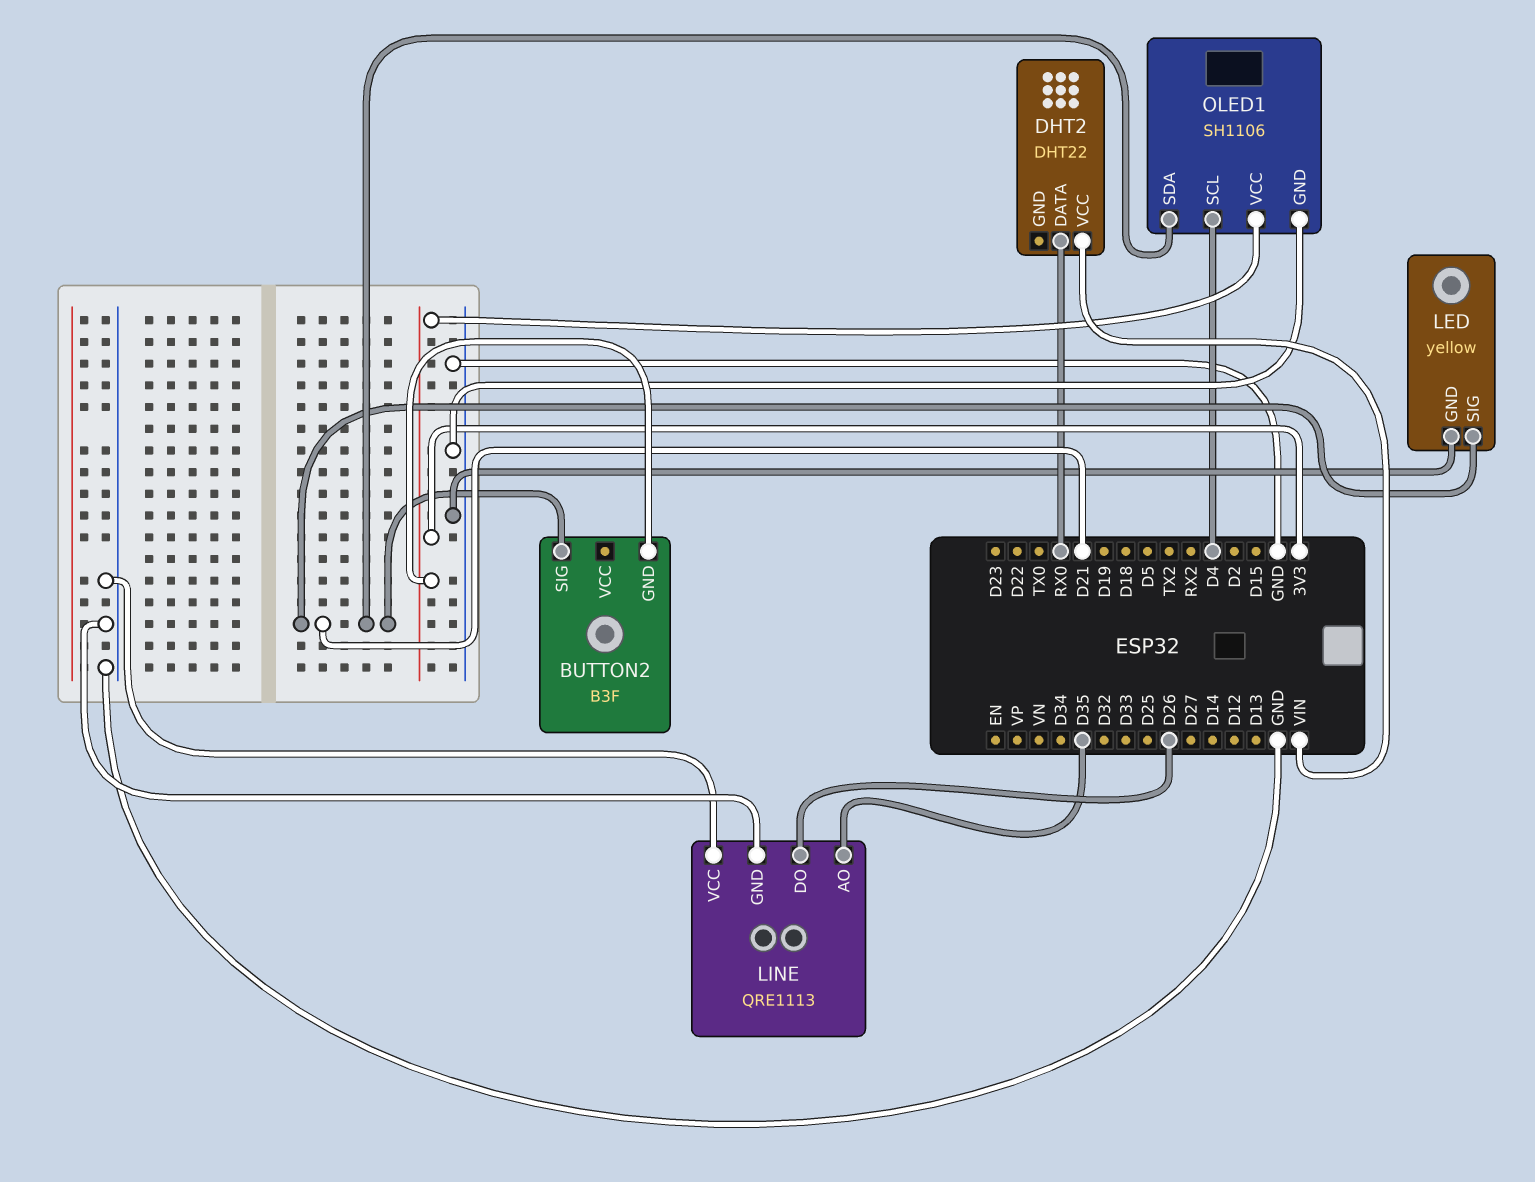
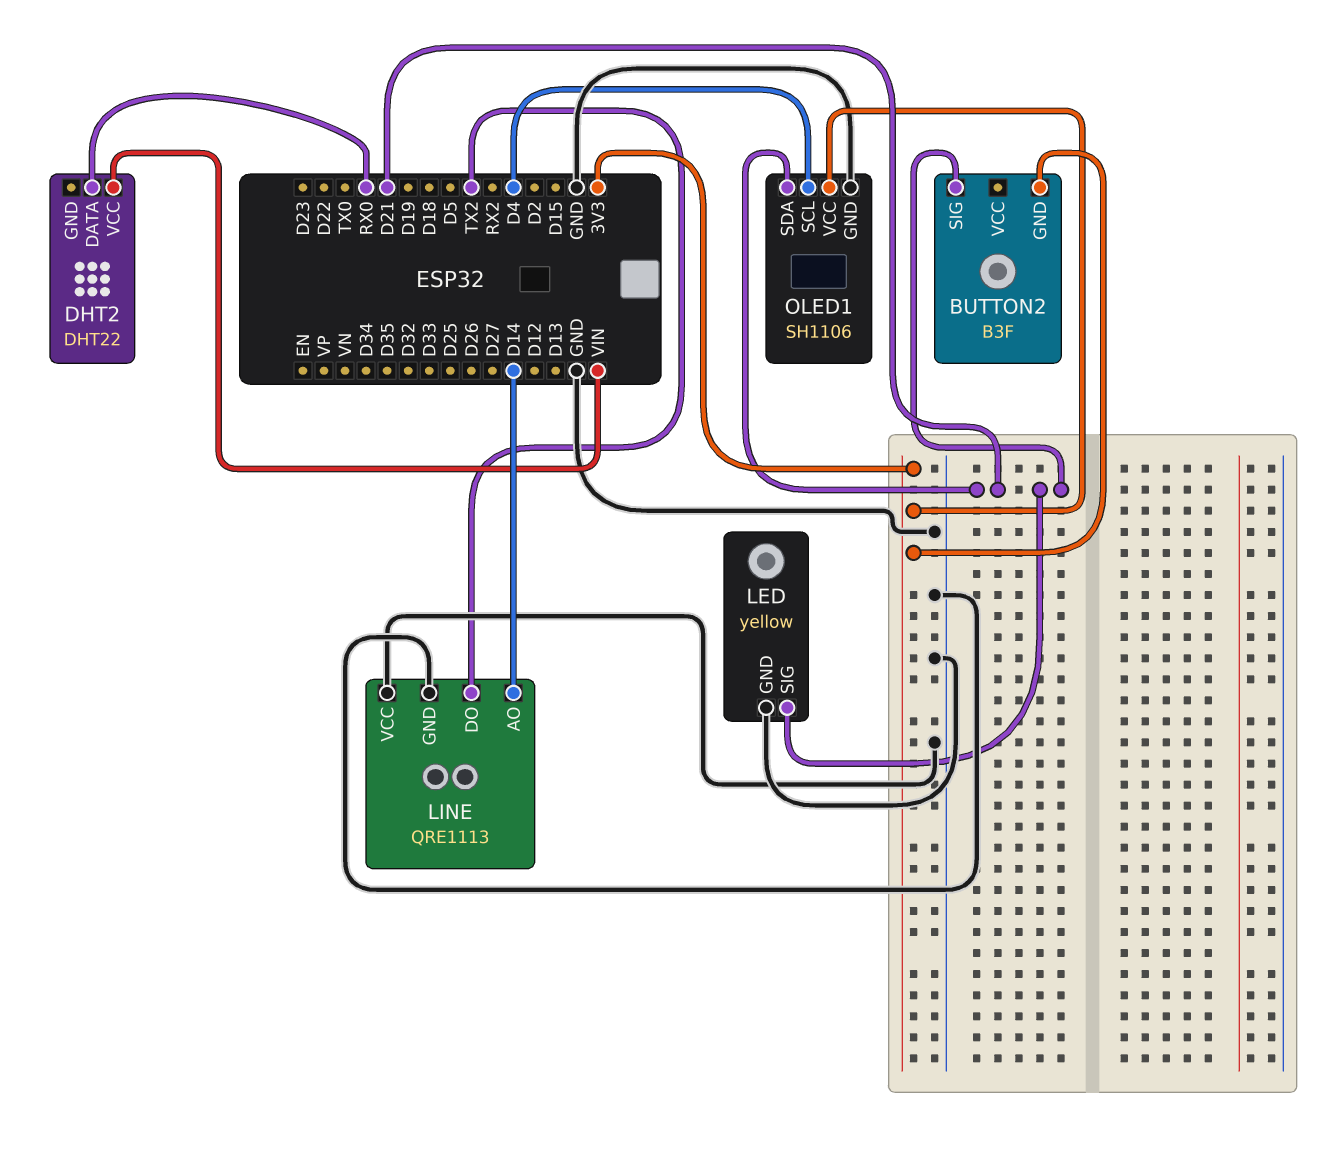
LINE pin AO: D35 -> D14
LINE pin DO: D26 -> TX2

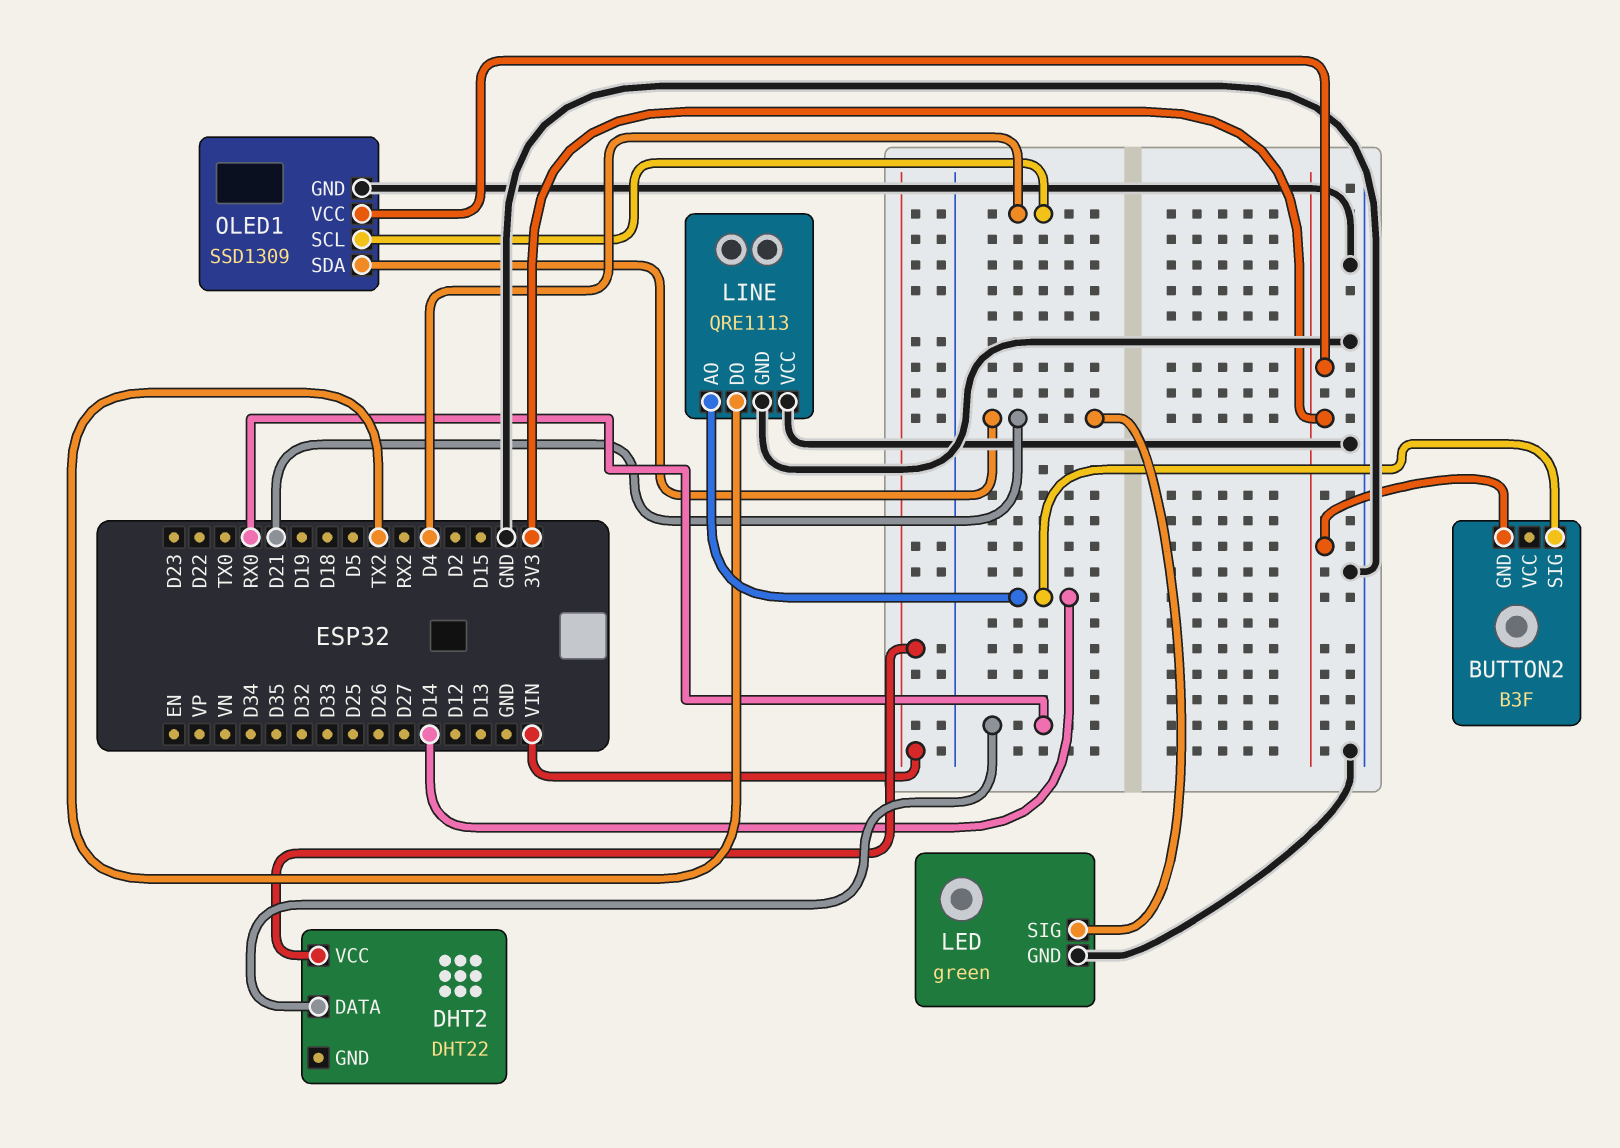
BUTTON2 pin SIG: D21 -> D14
LED: yellow -> green
OLED1: SH1106 -> SSD1309

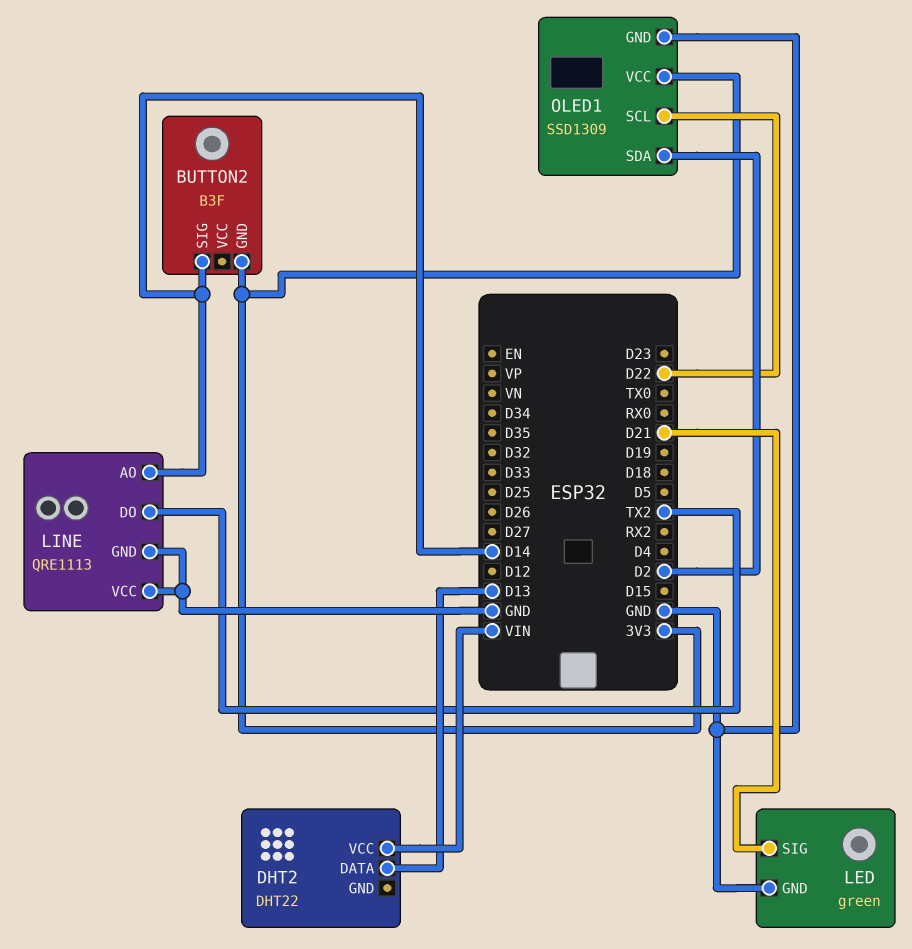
DHT2 pin DATA: RX0 -> D13
OLED1 pin SCL: D4 -> D22
OLED1 pin SDA: D21 -> D2

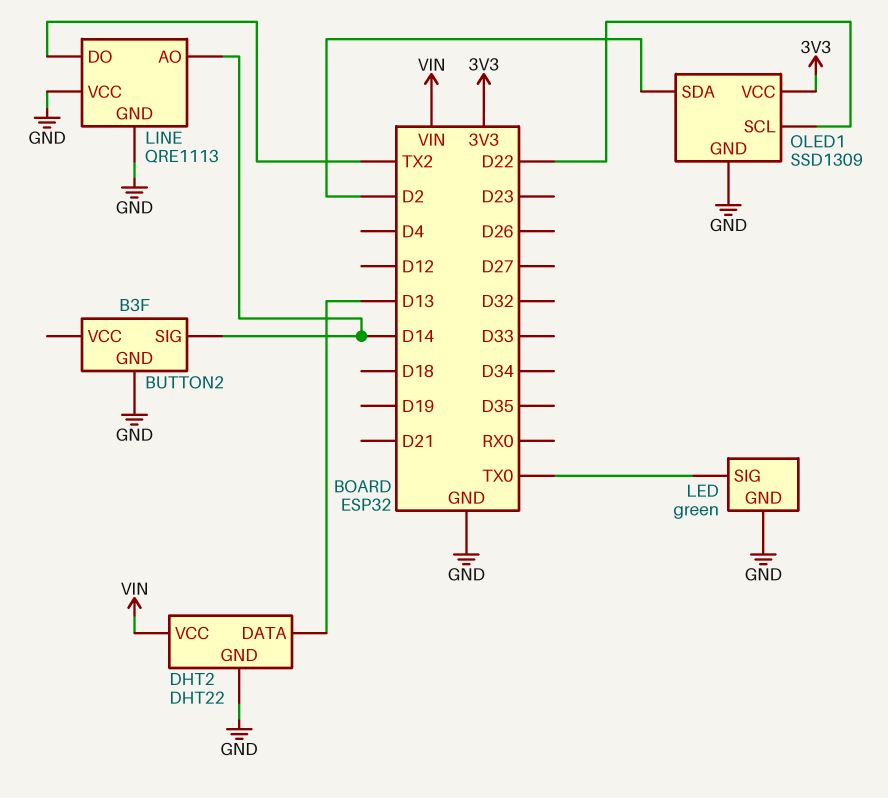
BUTTON2 pin GND: 3V3 -> GND
DHT2 pin GND: none -> GND
LED pin SIG: D21 -> TX0

